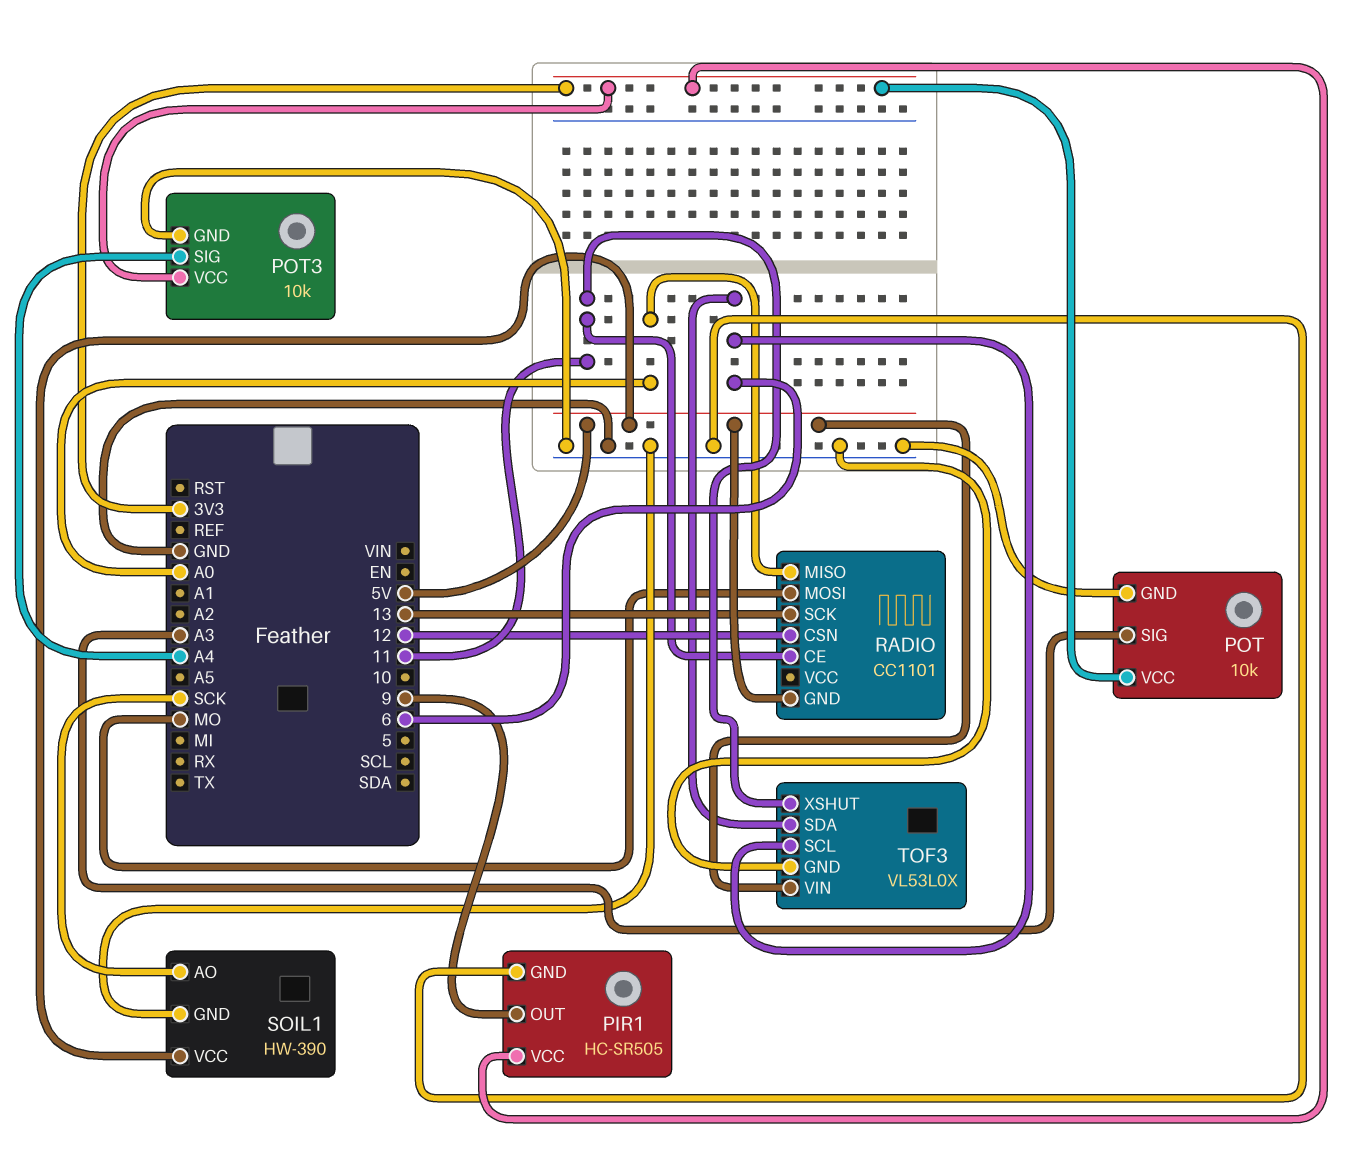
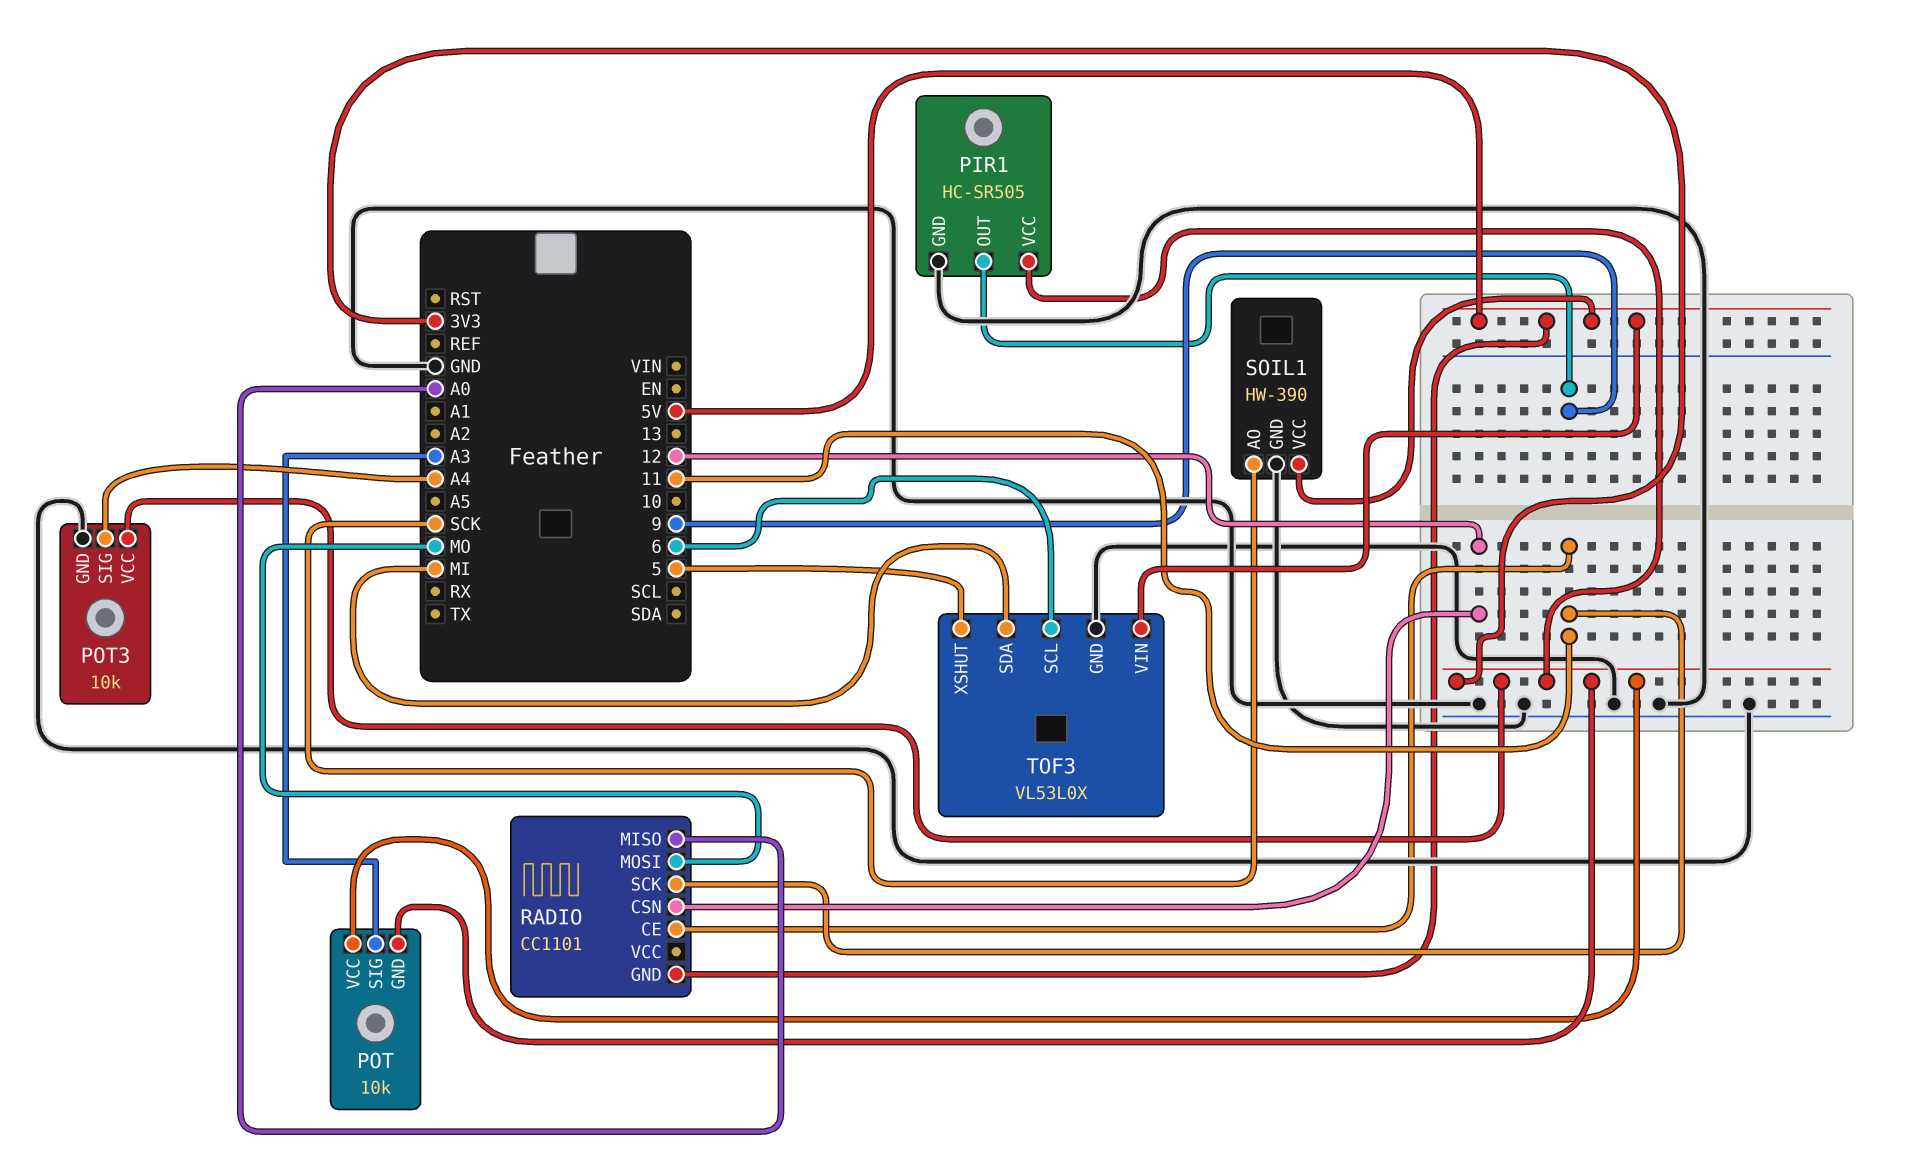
POT pin GND: GND -> 3V3
RADIO pin SCK: 13 -> 11
TOF3 pin SDA: 6 -> MI
TOF3 pin XSHUT: 11 -> 5

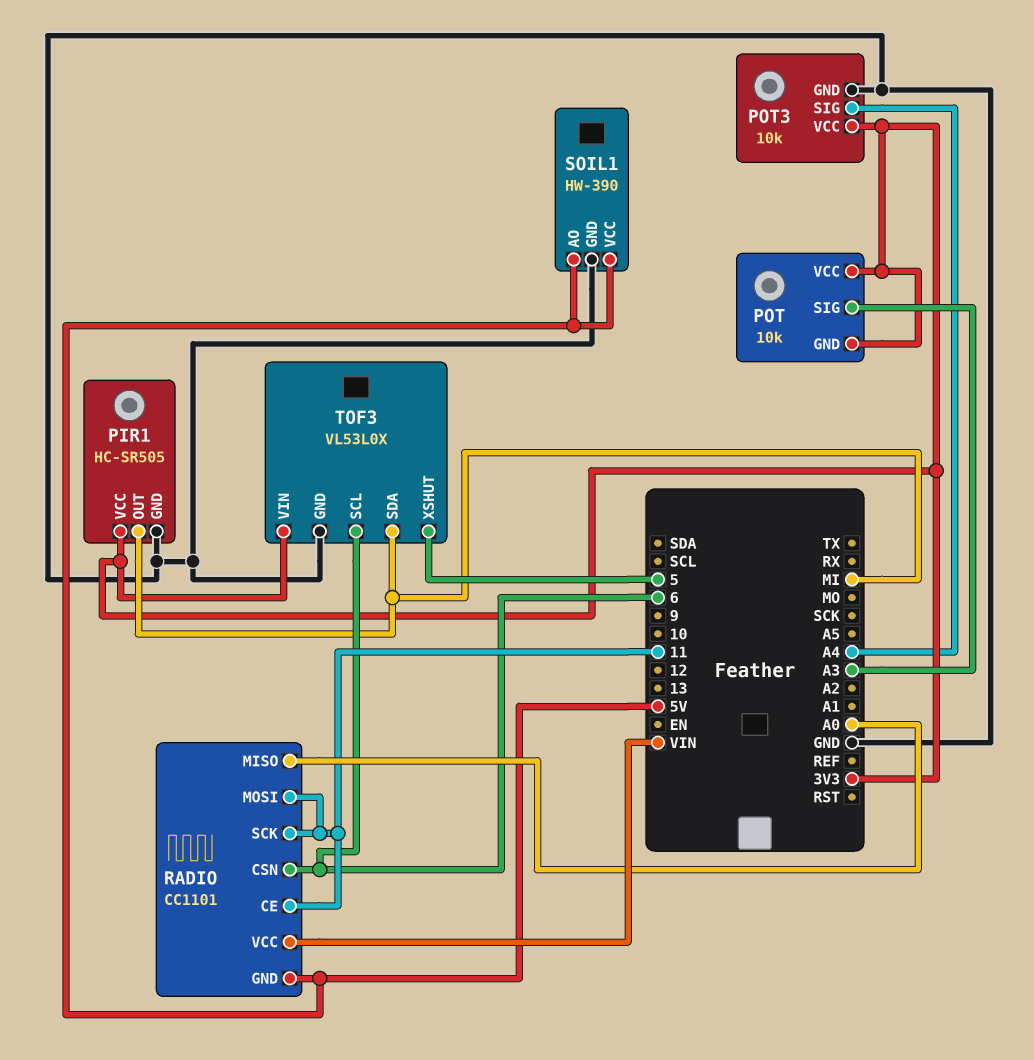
PIR1 pin OUT: 9 -> MI
RADIO pin CSN: 12 -> 6
RADIO pin MOSI: MO -> 11
RADIO pin VCC: none -> VIN
SOIL1 pin AO: SCK -> 5V
TOF3 pin VIN: 5V -> 3V3

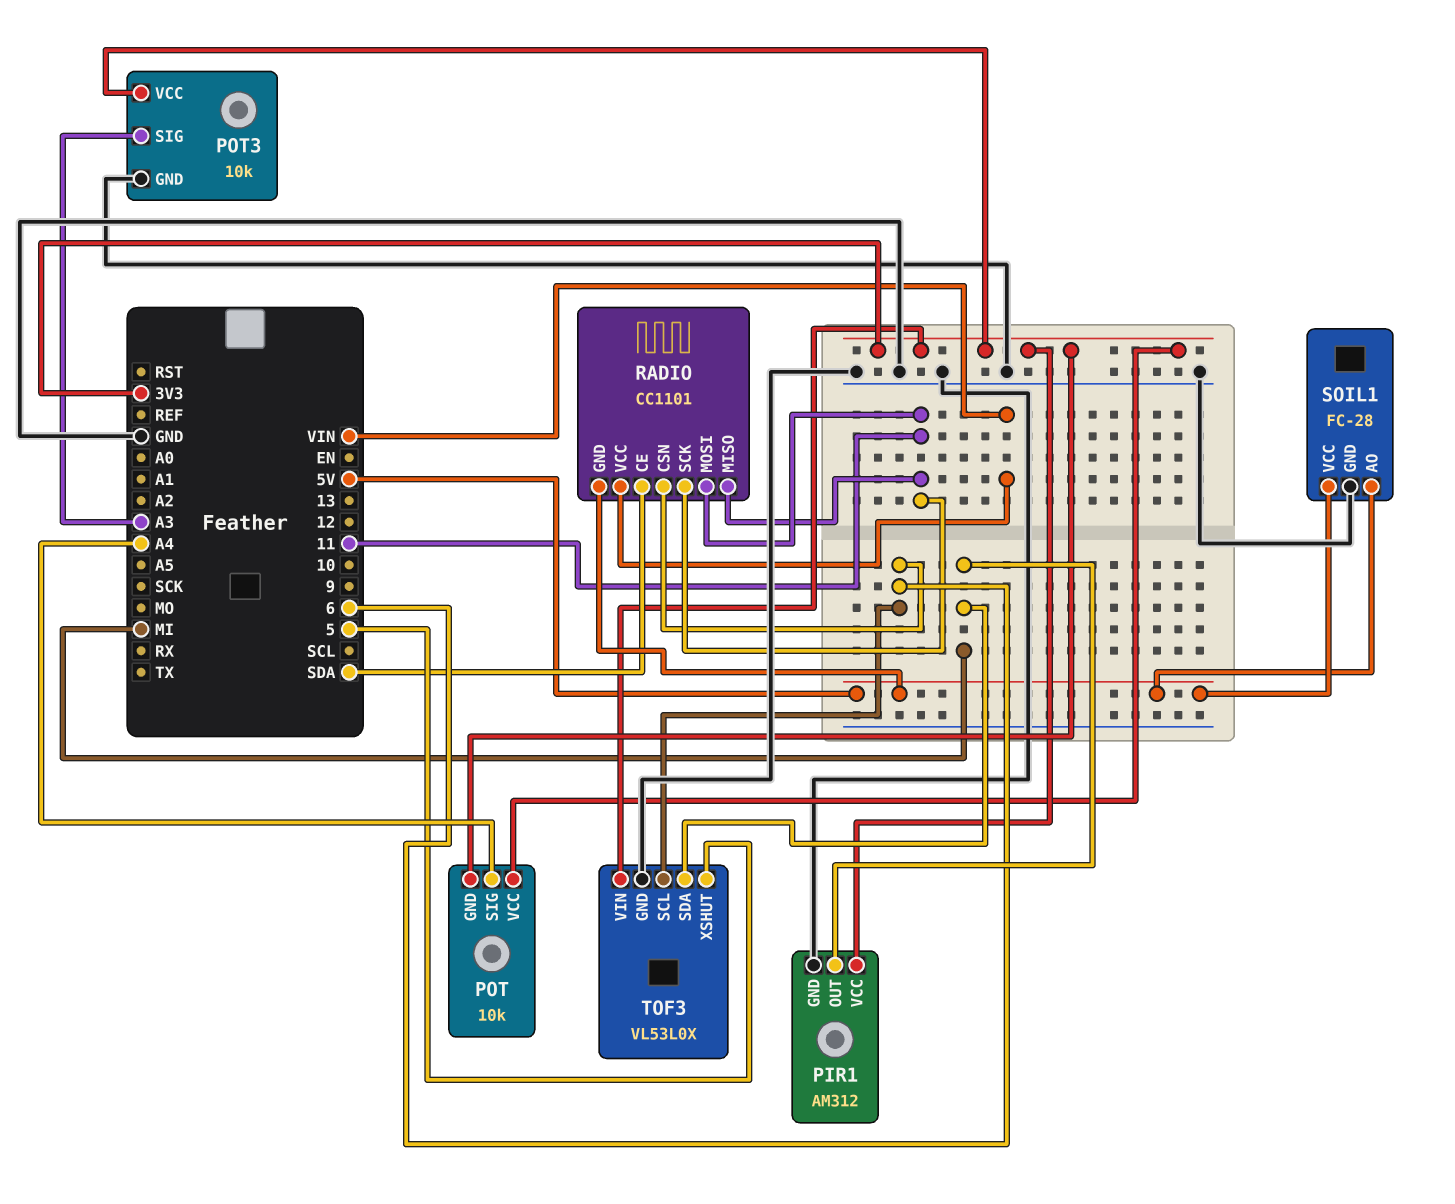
PIR1: HC-SR505 -> AM312
POT pin SIG: A3 -> A4
POT3 pin SIG: A4 -> A3
RADIO pin CE: 11 -> SDA
RADIO pin MISO: A0 -> 11
SOIL1: HW-390 -> FC-28

